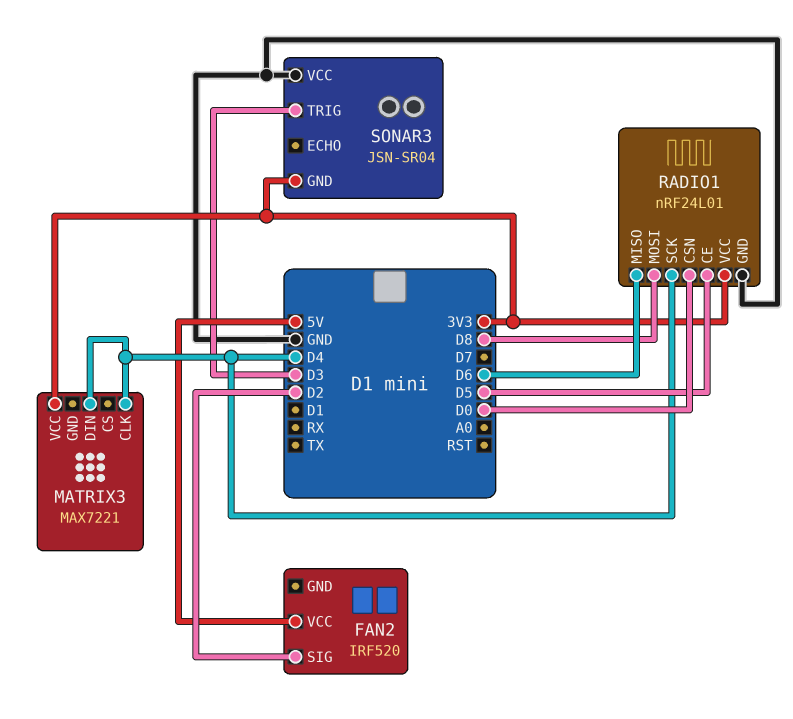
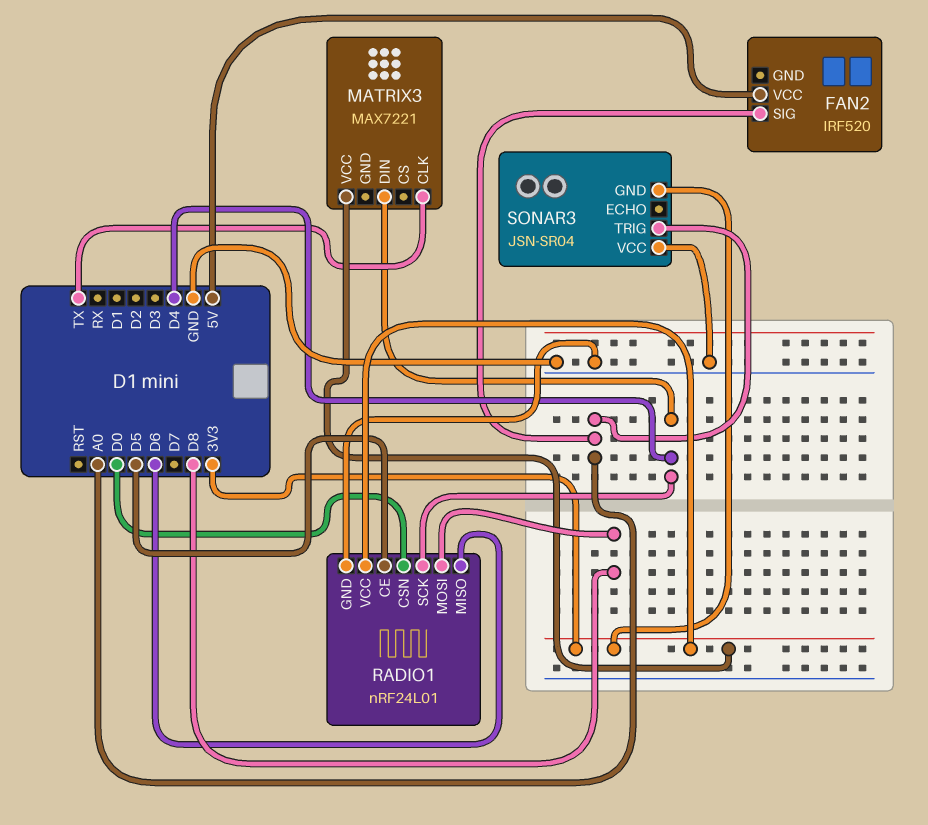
FAN2 pin SIG: D2 -> A0
MATRIX3 pin CLK: D4 -> TX
SONAR3 pin TRIG: D3 -> A0

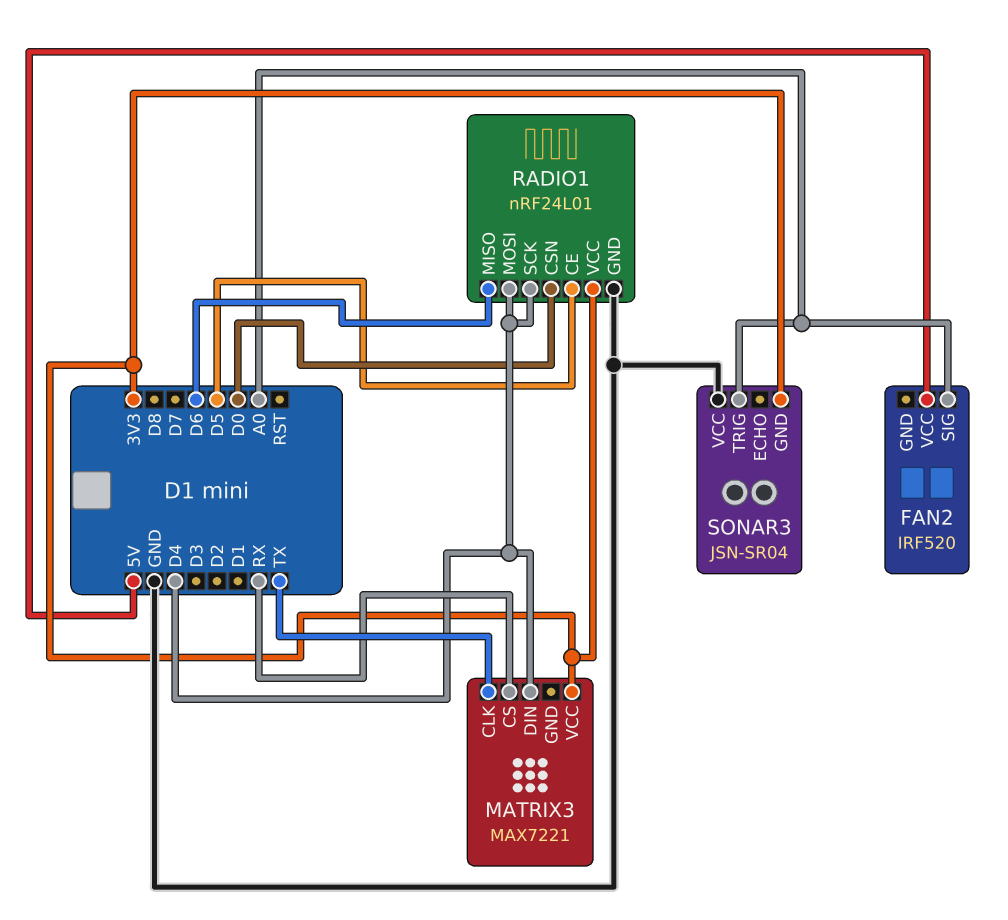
MATRIX3 pin CS: none -> RX
RADIO1 pin MOSI: D8 -> D4

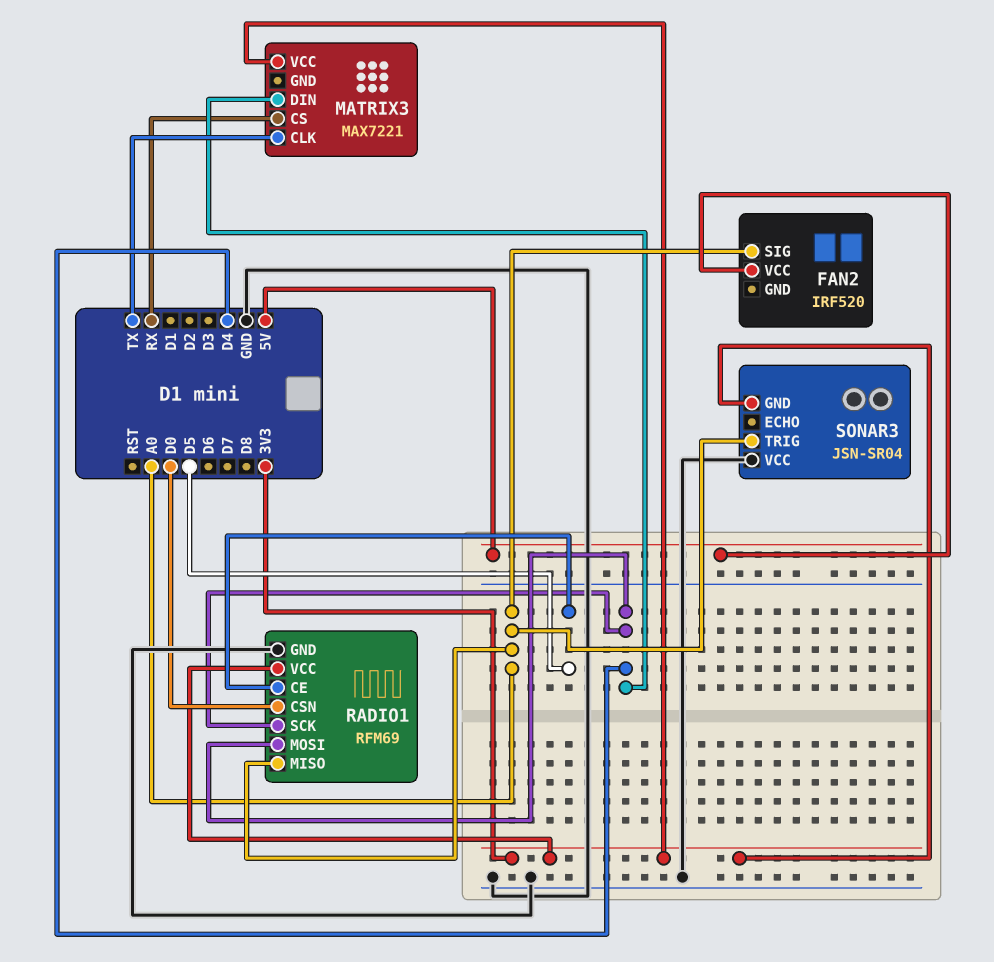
RADIO1: nRF24L01 -> RFM69
RADIO1 pin MISO: D6 -> A0

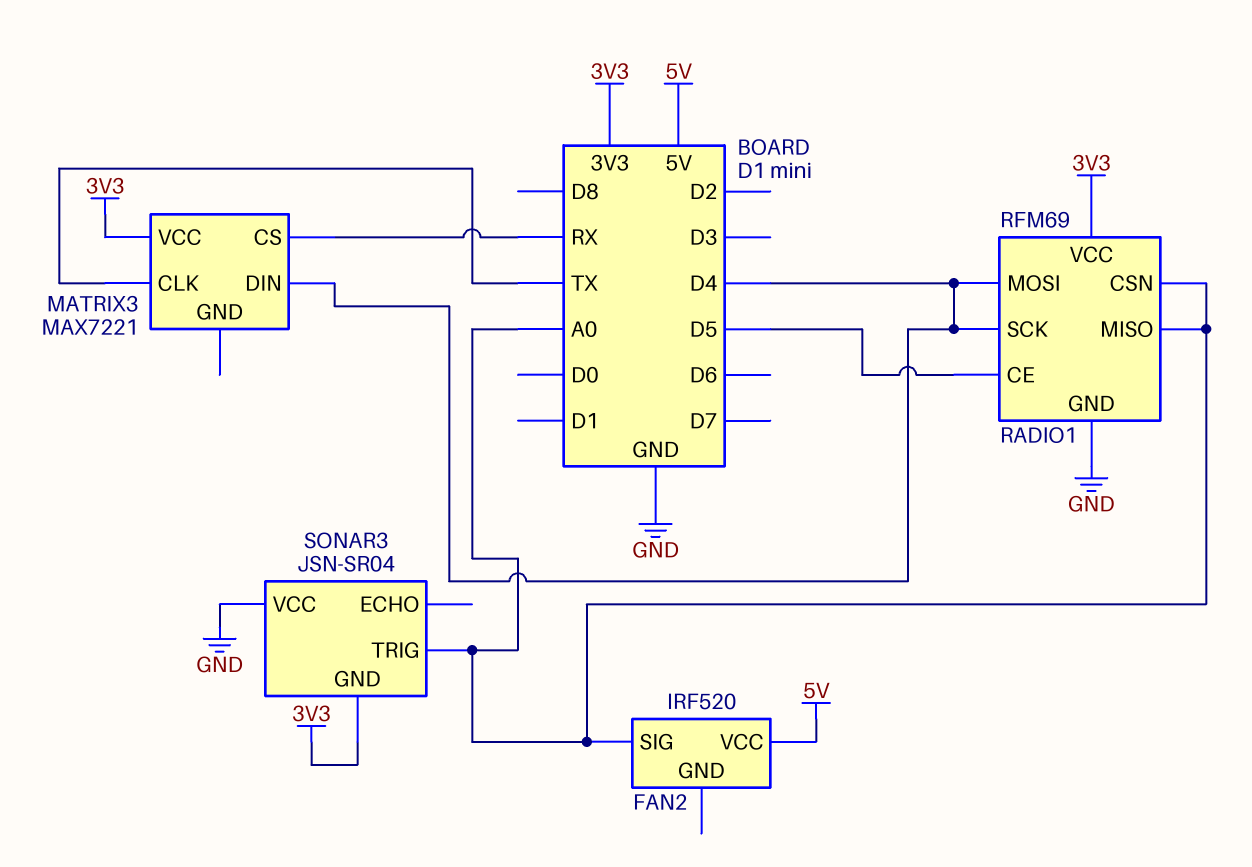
RADIO1 pin CSN: D0 -> A0

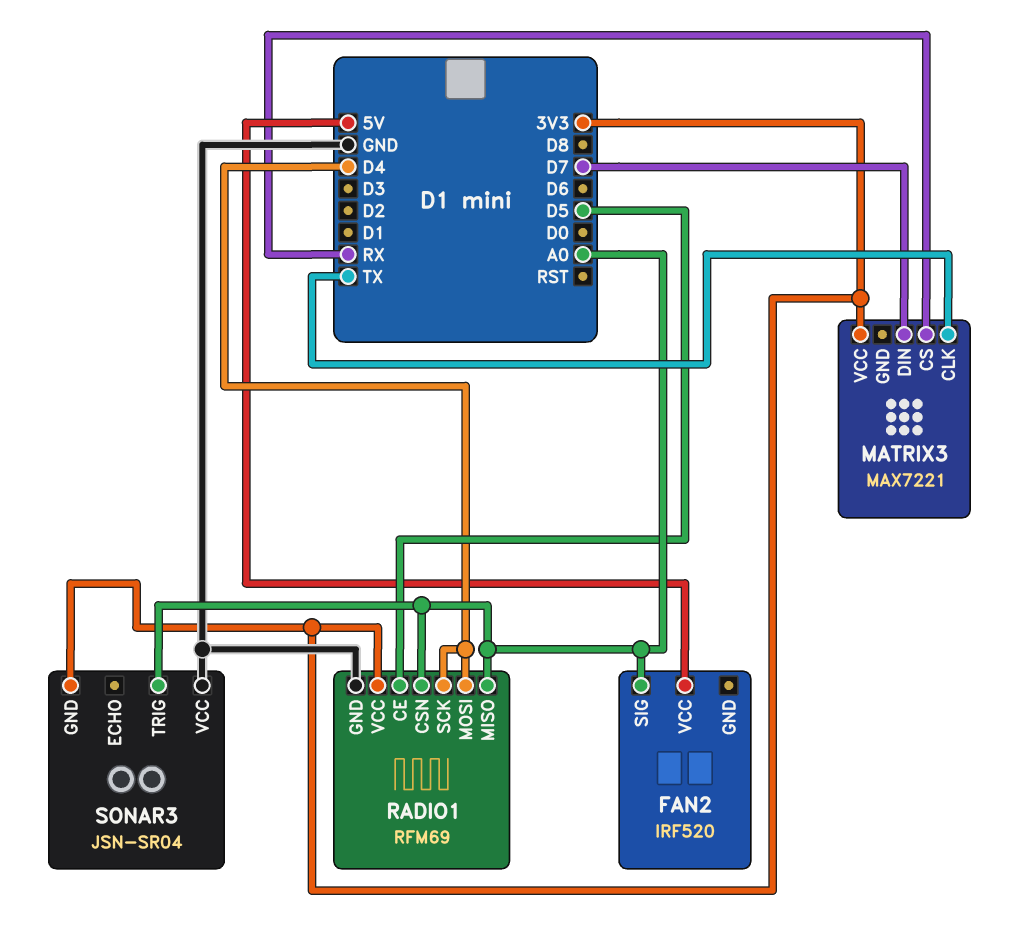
MATRIX3 pin DIN: D4 -> D7

